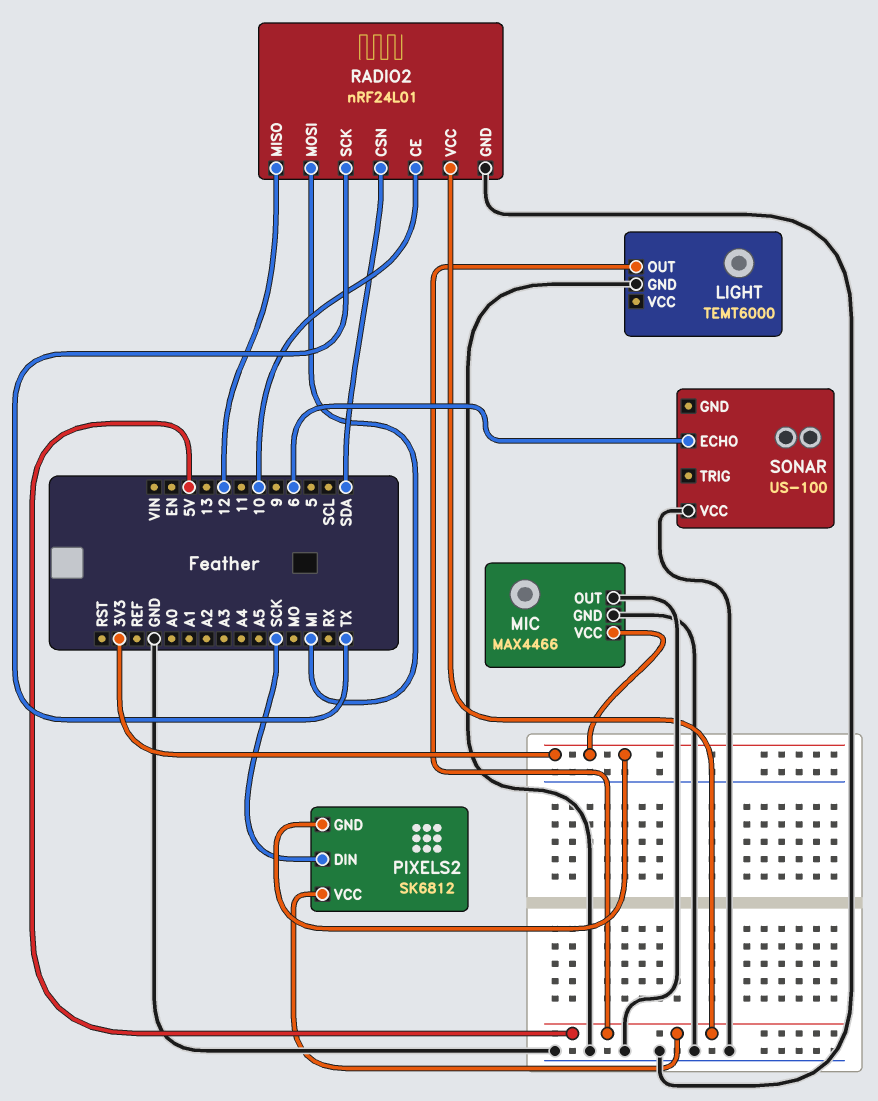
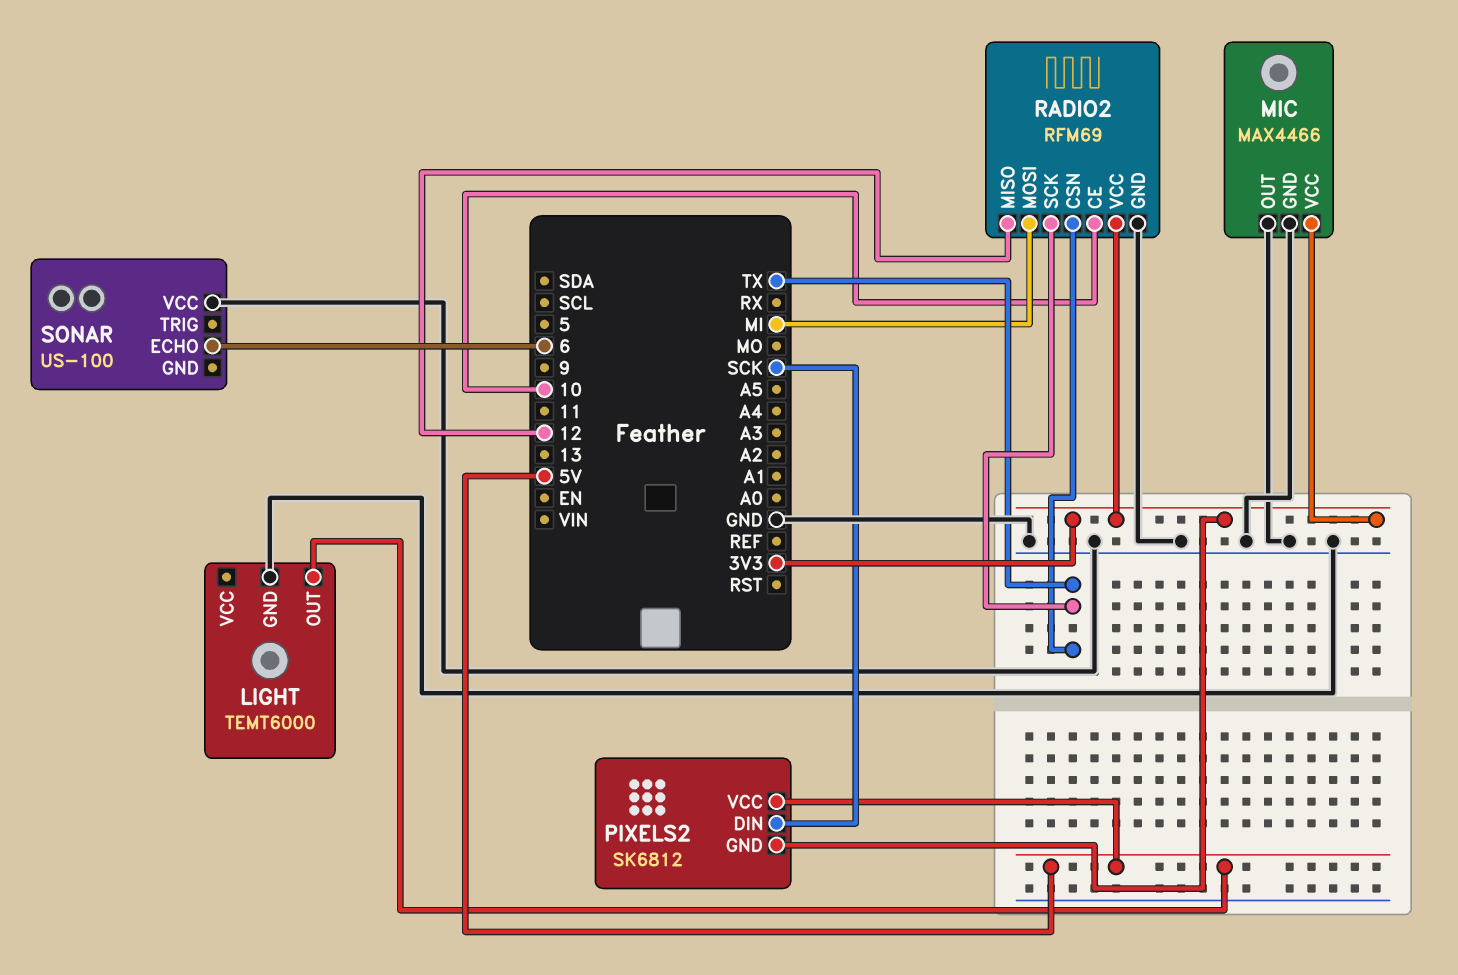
RADIO2: nRF24L01 -> RFM69
RADIO2 pin CSN: SDA -> TX
RADIO2 pin VCC: 5V -> 3V3

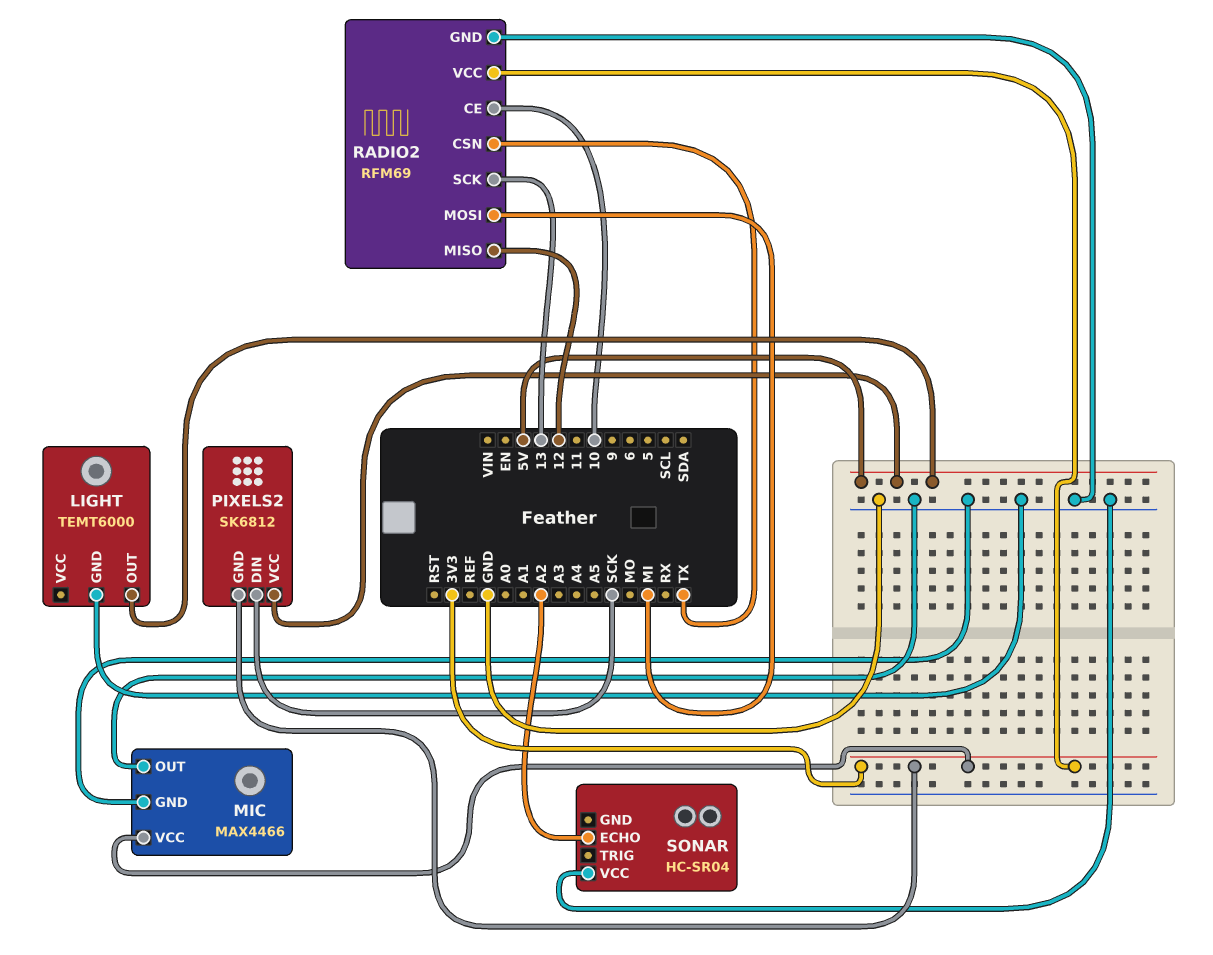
RADIO2 pin SCK: TX -> 13
SONAR: US-100 -> HC-SR04
SONAR pin ECHO: 6 -> A2

